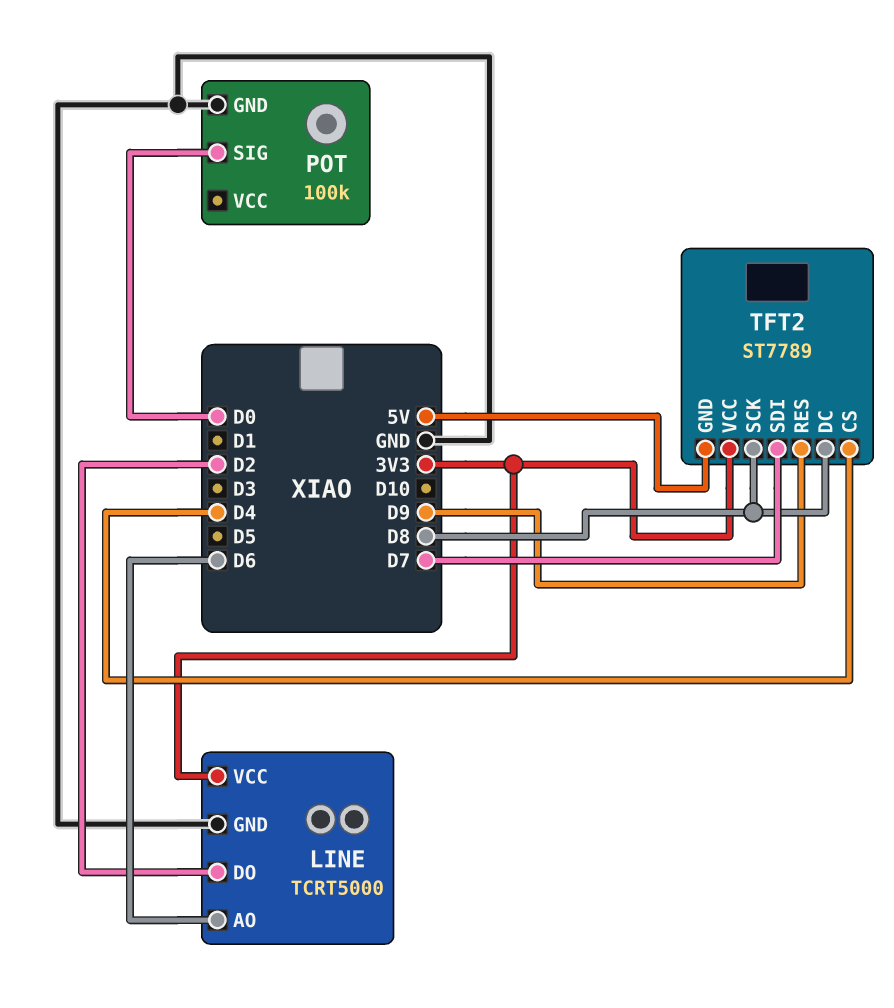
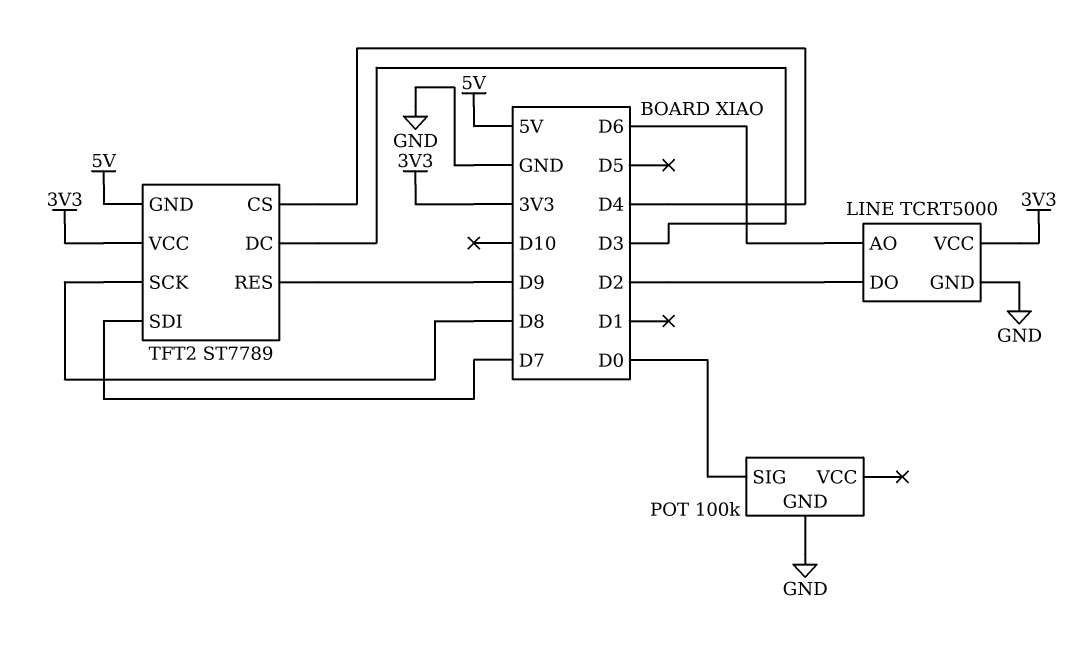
TFT2 pin DC: D8 -> D3

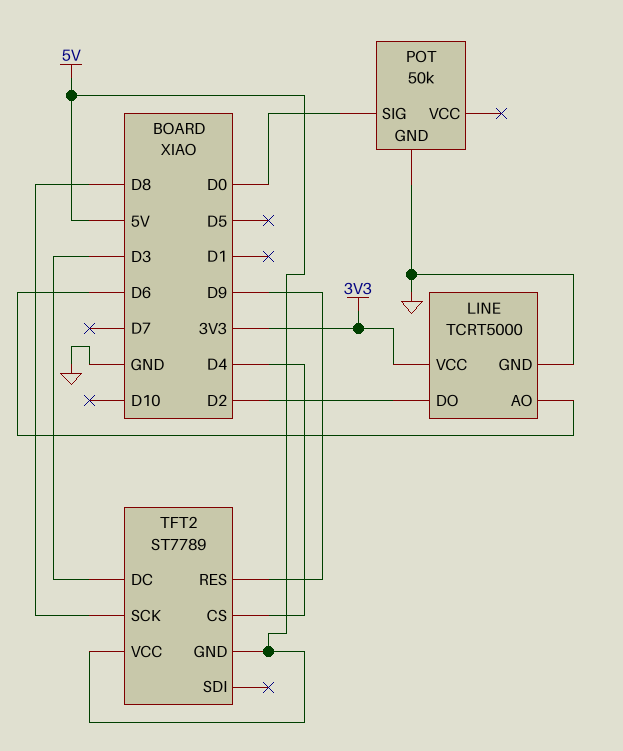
POT: 100k -> 50k
TFT2 pin SDI: D7 -> none
TFT2 pin VCC: 3V3 -> 5V

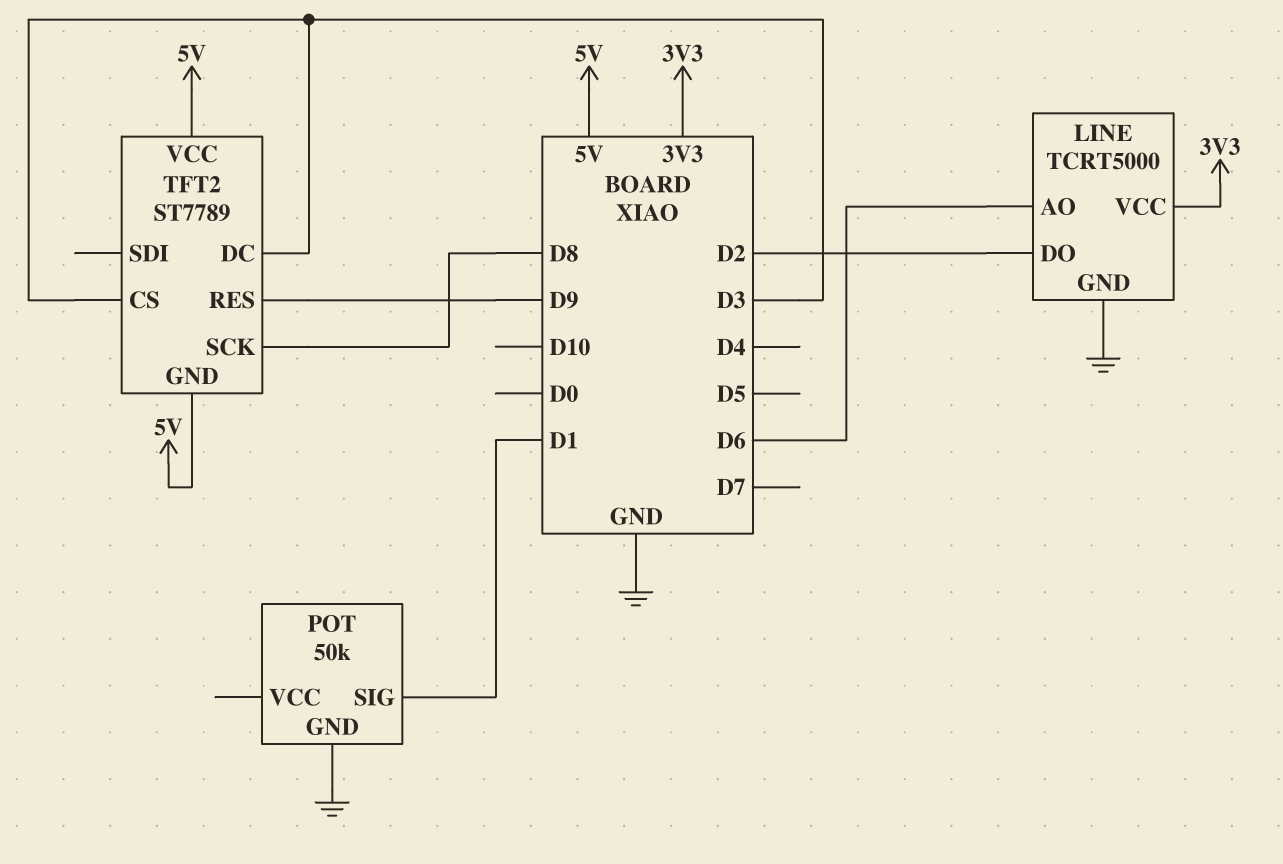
POT pin SIG: D0 -> D1
TFT2 pin CS: D4 -> D3

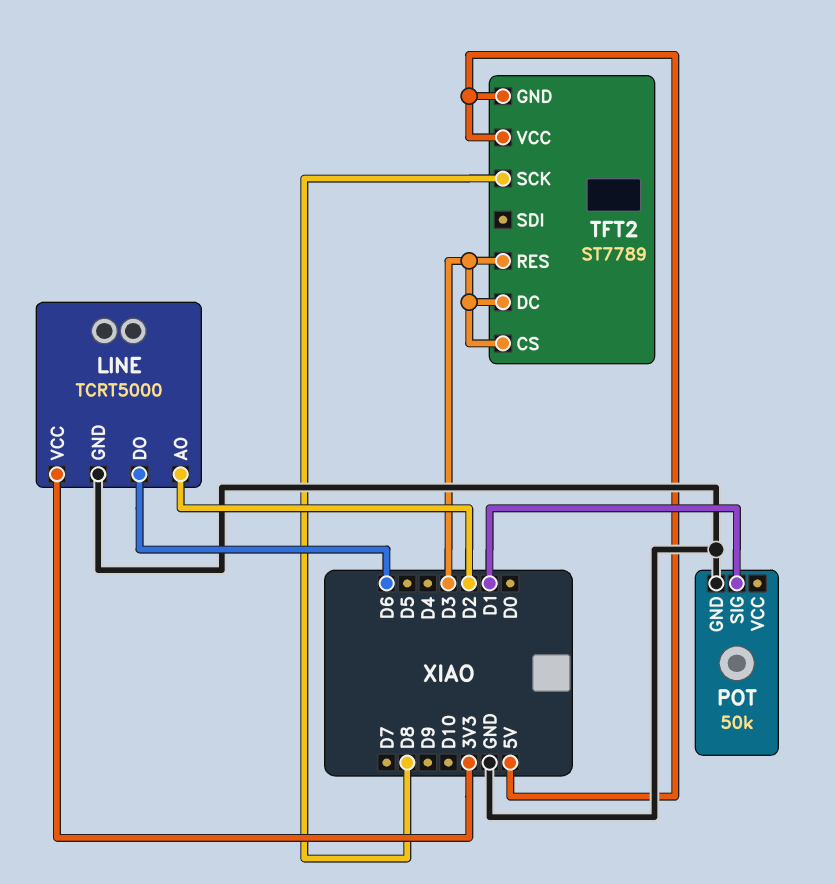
LINE pin AO: D6 -> D2
LINE pin DO: D2 -> D6
TFT2 pin RES: D9 -> D3

